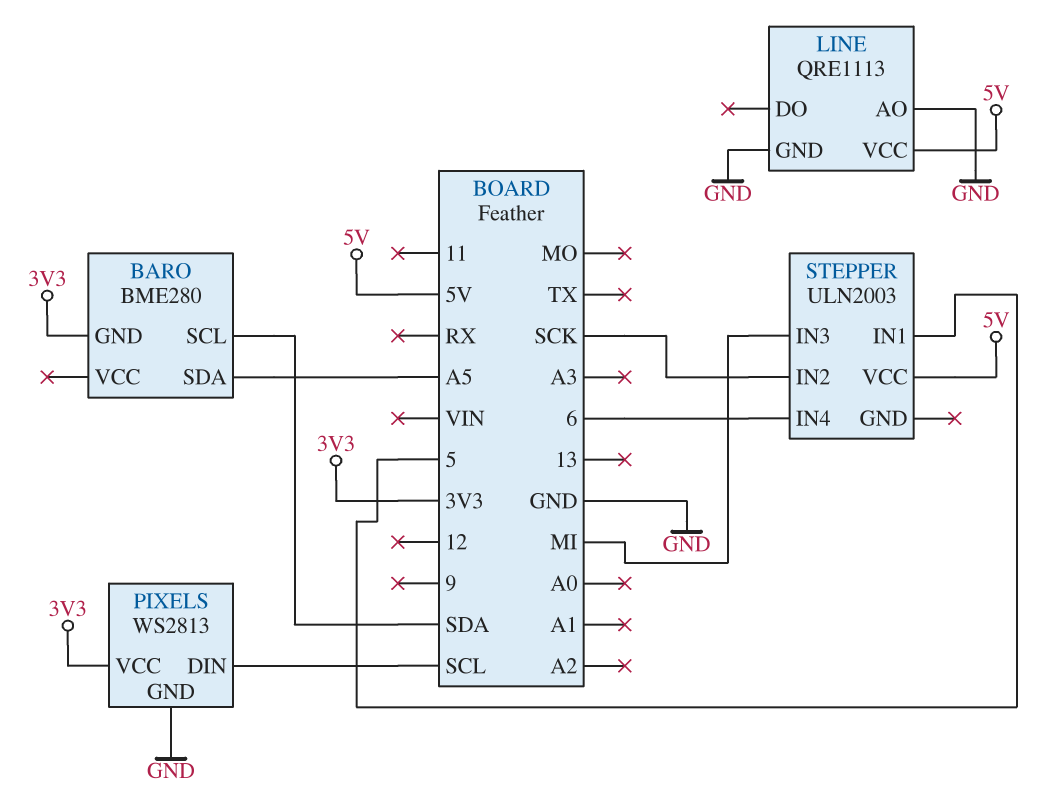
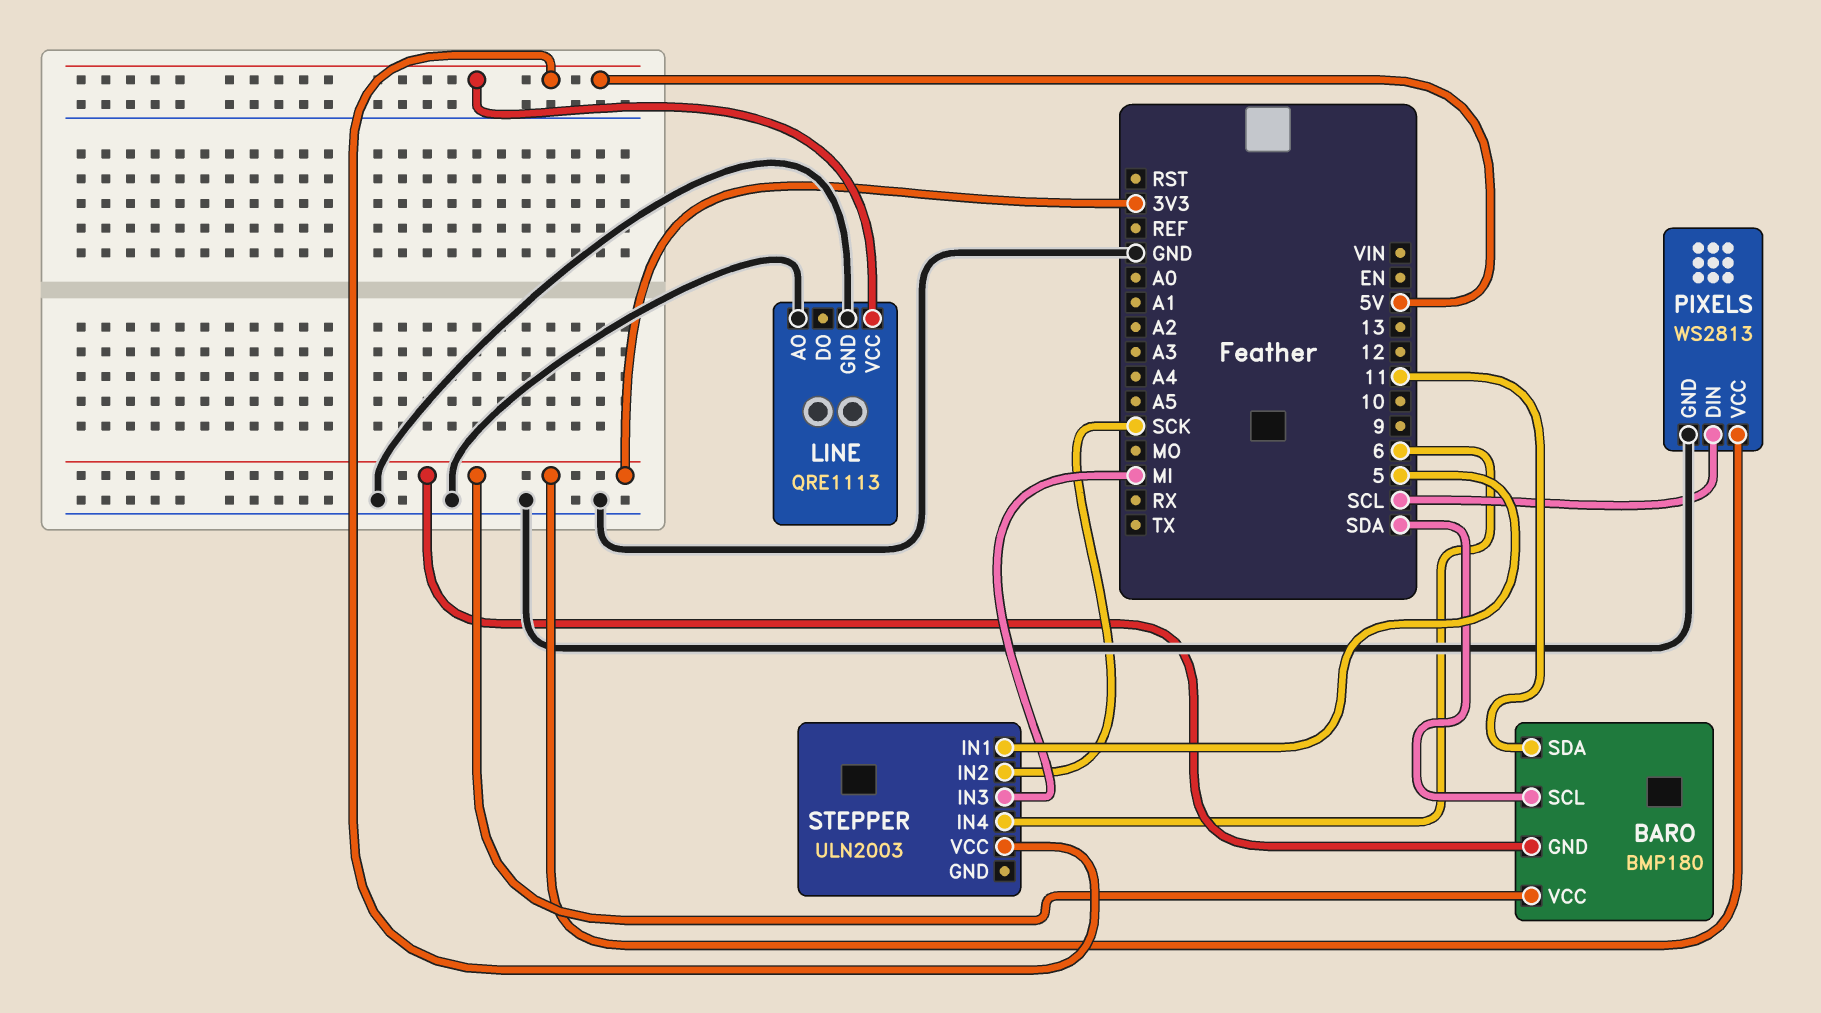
BARO: BME280 -> BMP180
BARO pin SDA: A5 -> 11
BARO pin VCC: none -> 3V3

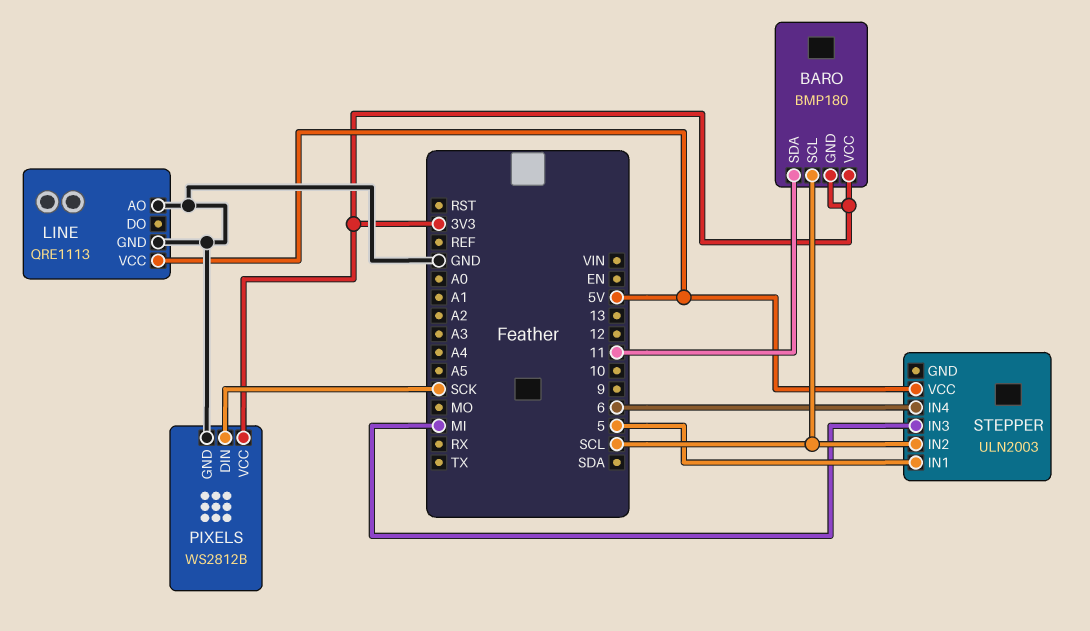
BARO pin SCL: SDA -> SCL
PIXELS: WS2813 -> WS2812B
PIXELS pin DIN: SCL -> SCK
STEPPER pin IN2: SCK -> SCL

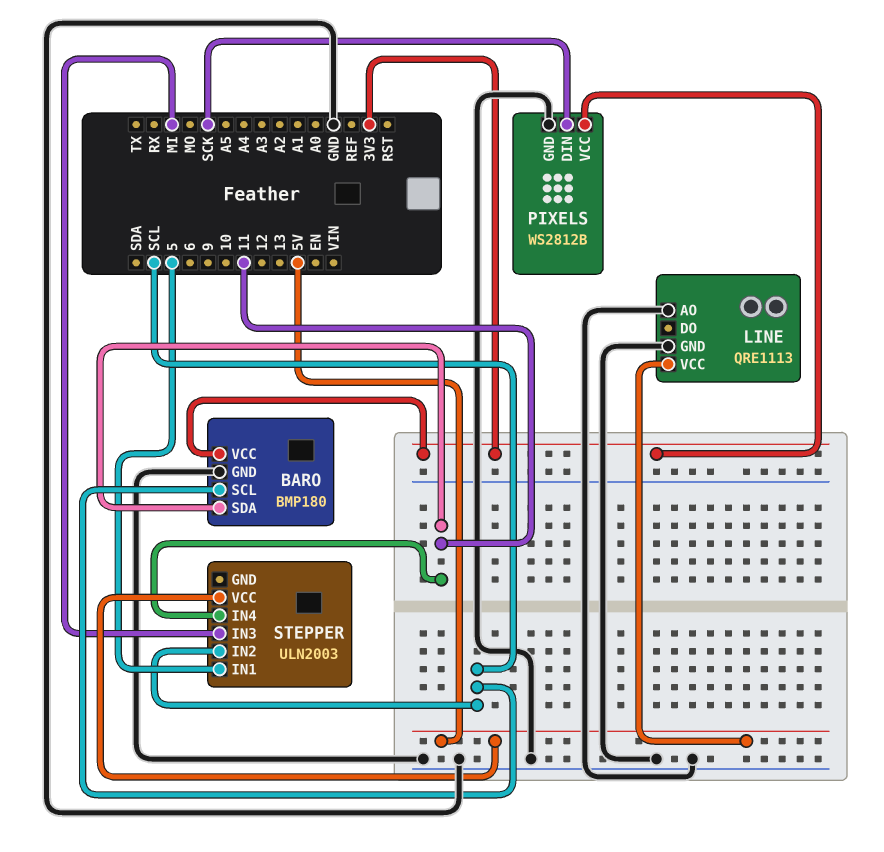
BARO pin GND: 3V3 -> GND
STEPPER pin IN4: 6 -> 11

